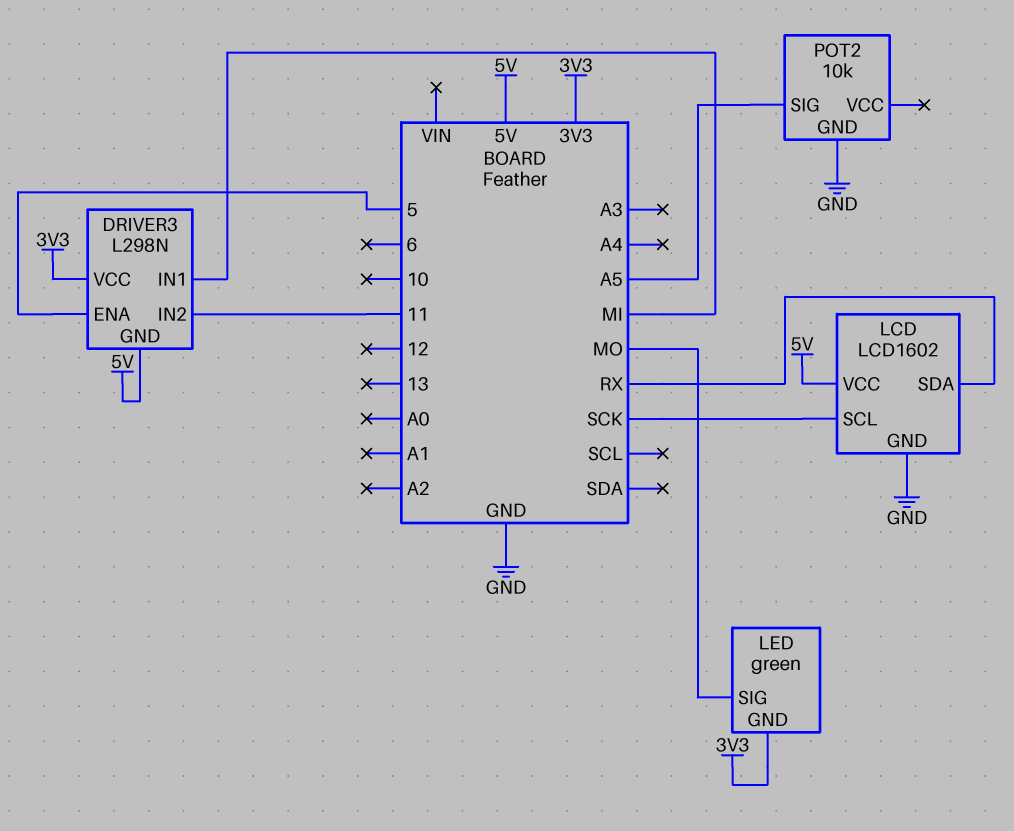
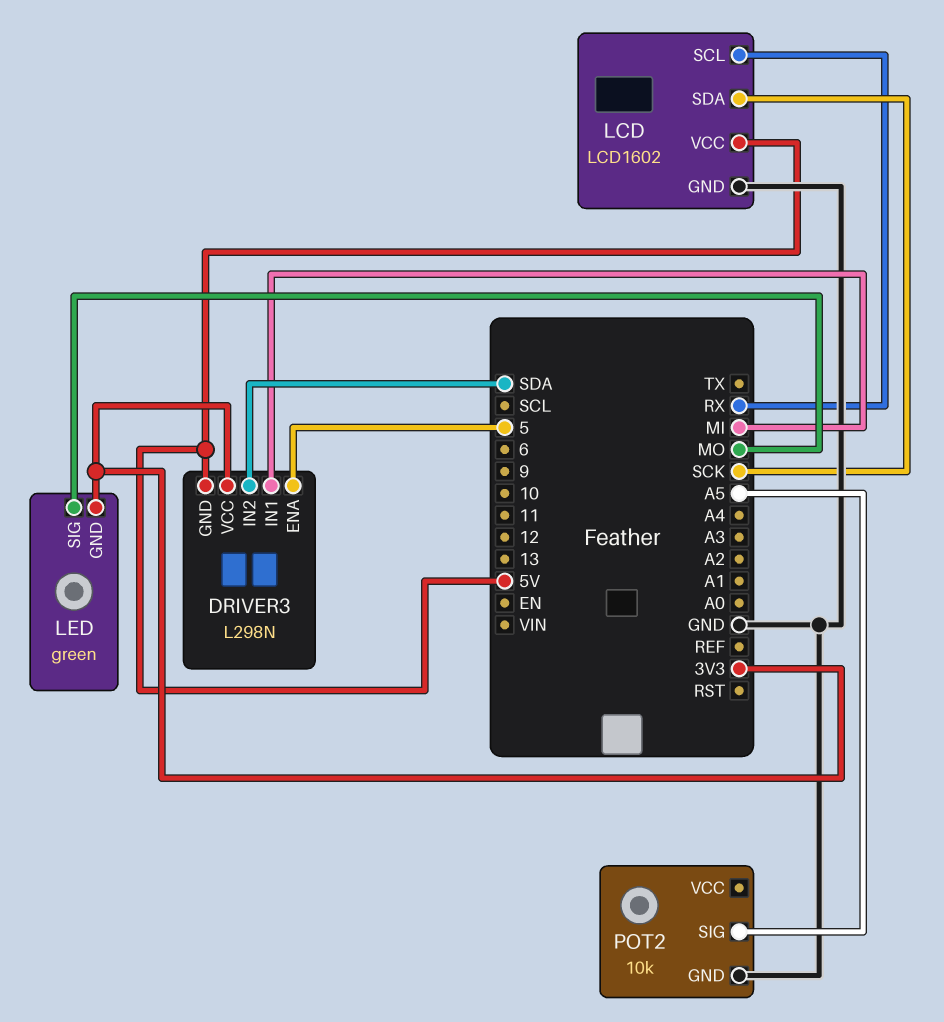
DRIVER3 pin IN2: 11 -> SDA
LCD pin SCL: SCK -> RX
LCD pin SDA: RX -> SCK

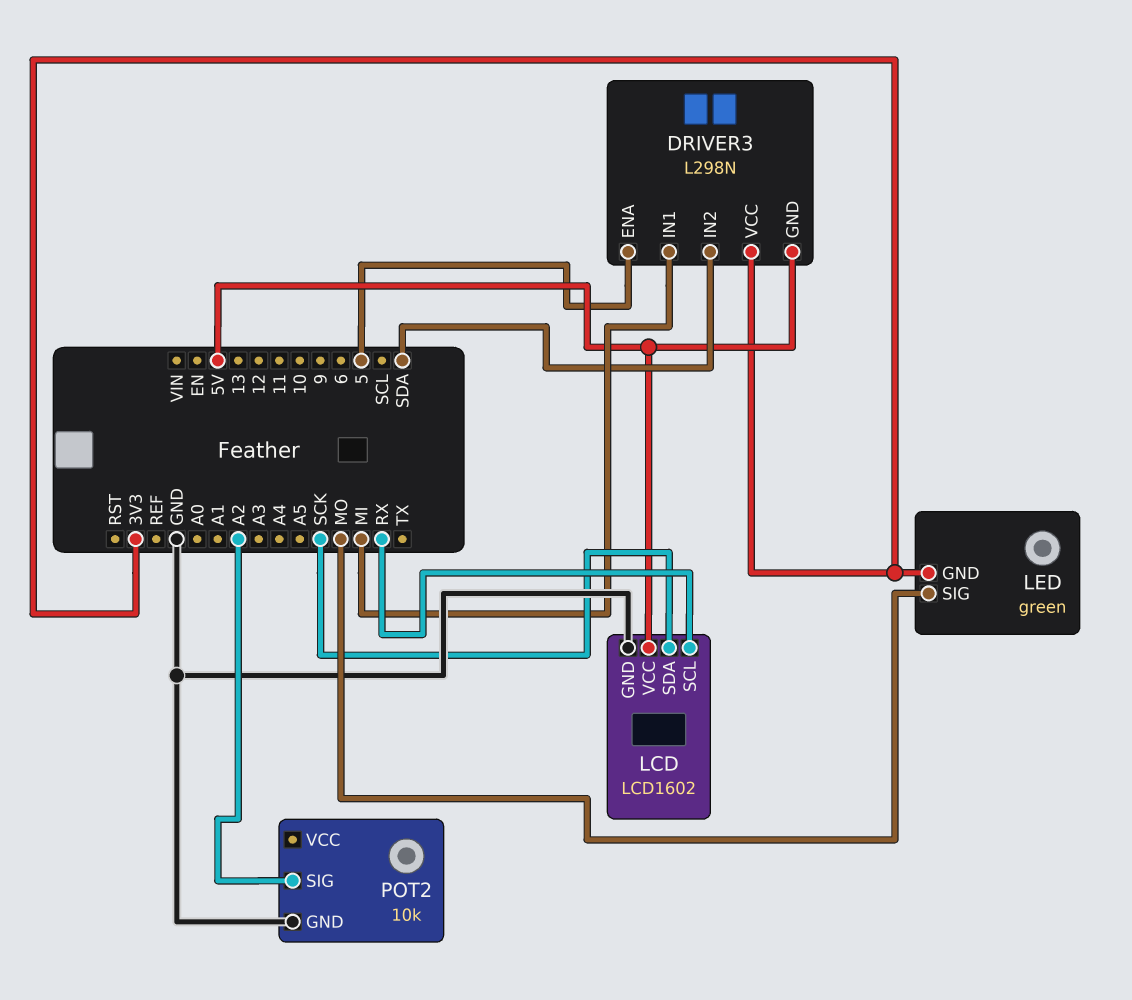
POT2 pin SIG: A5 -> A2

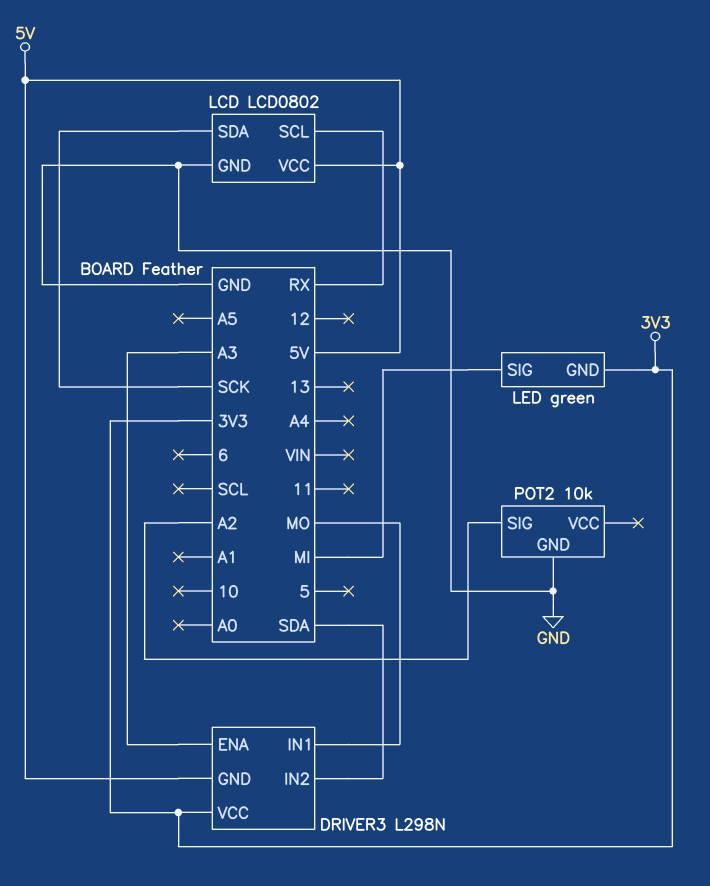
DRIVER3 pin ENA: 5 -> A3
DRIVER3 pin IN1: MI -> MO
LCD: LCD1602 -> LCD0802
LED pin SIG: MO -> MI

